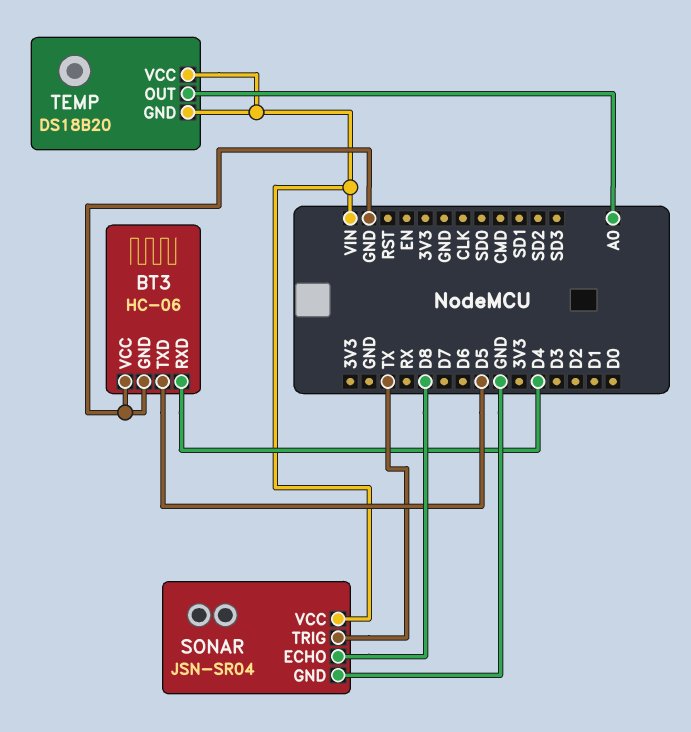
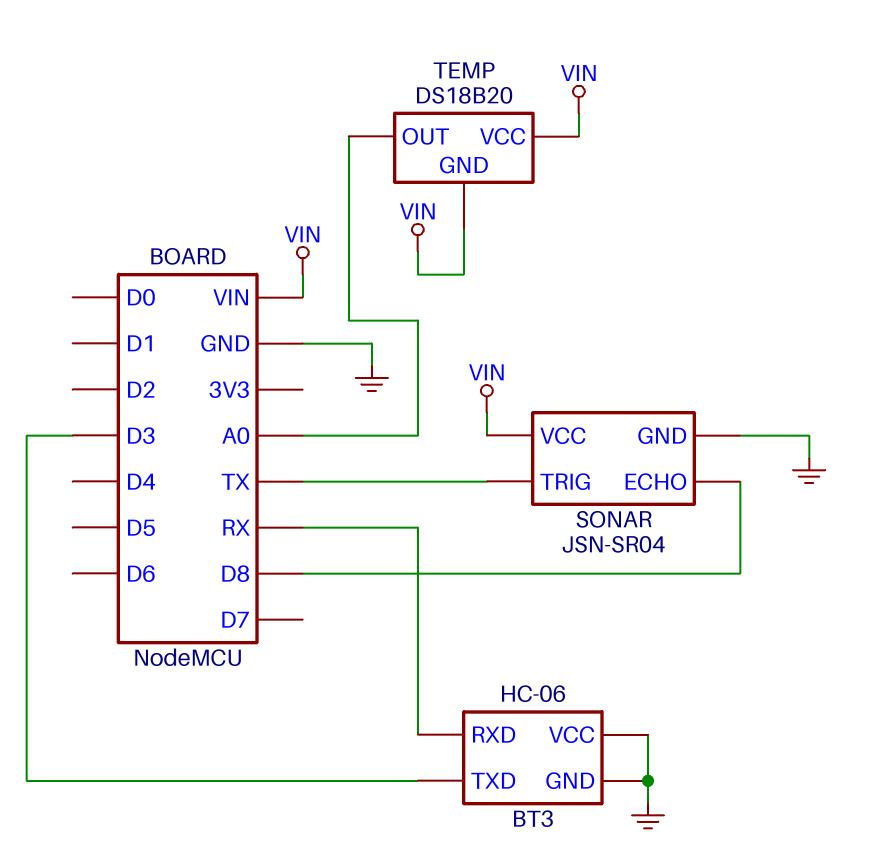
BT3 pin RXD: D4 -> RX
BT3 pin TXD: D5 -> D3

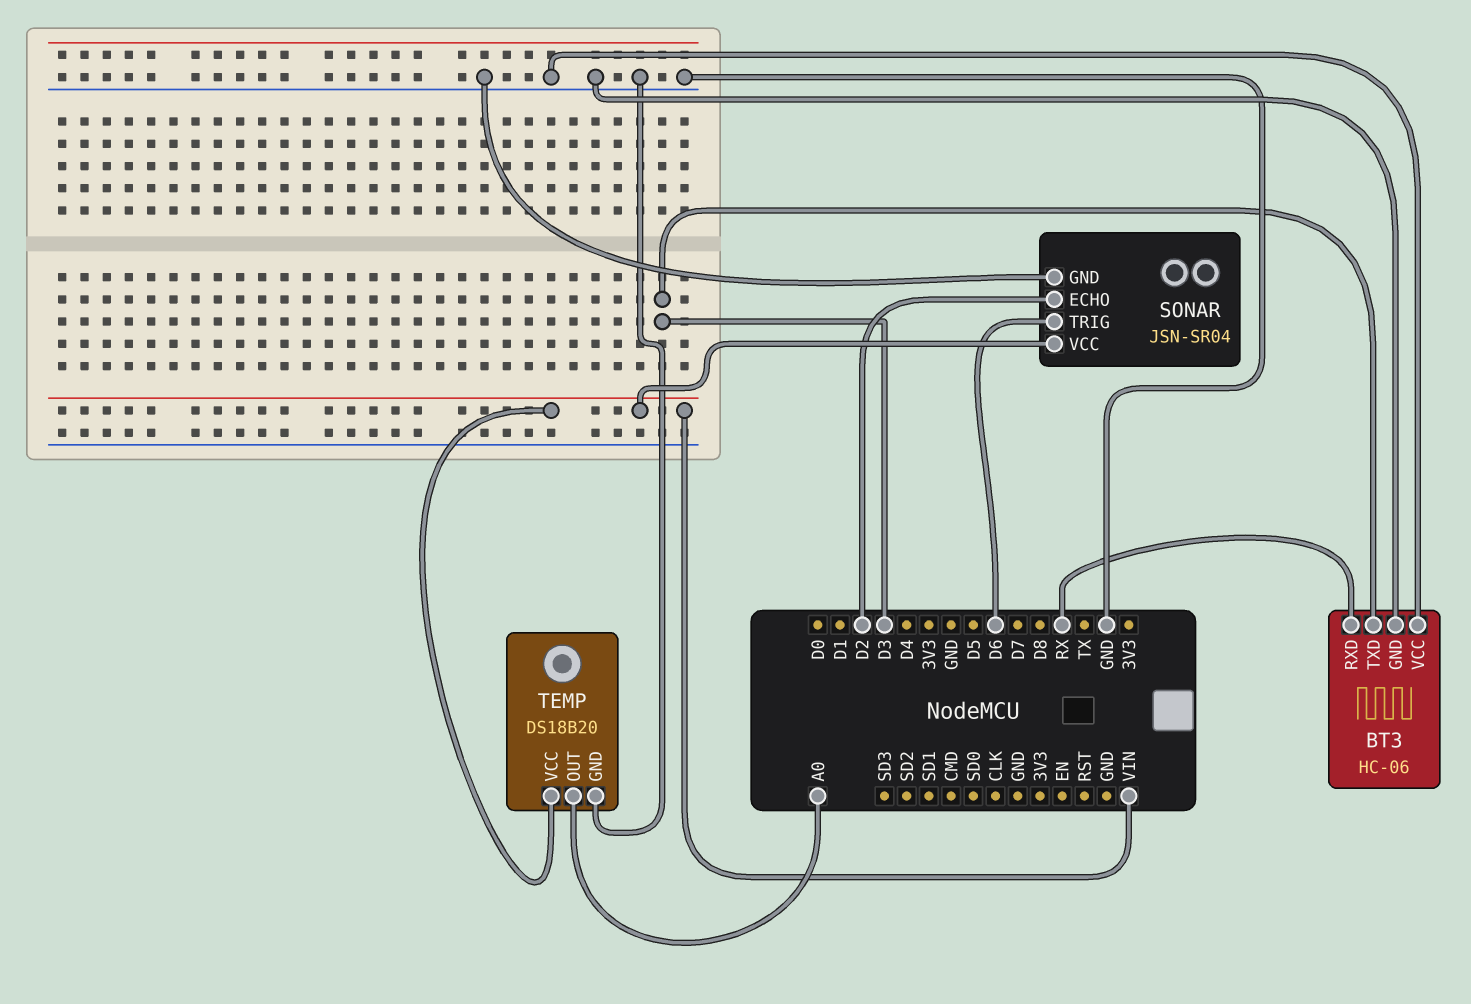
SONAR pin ECHO: D8 -> D2
SONAR pin TRIG: TX -> D6
TEMP pin GND: VIN -> GND

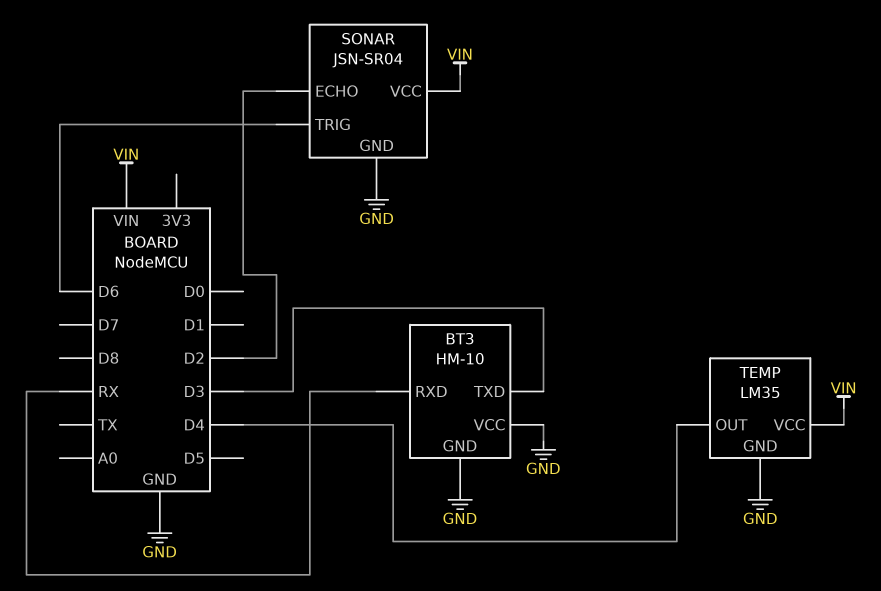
BT3: HC-06 -> HM-10
TEMP: DS18B20 -> LM35
TEMP pin OUT: A0 -> D4

